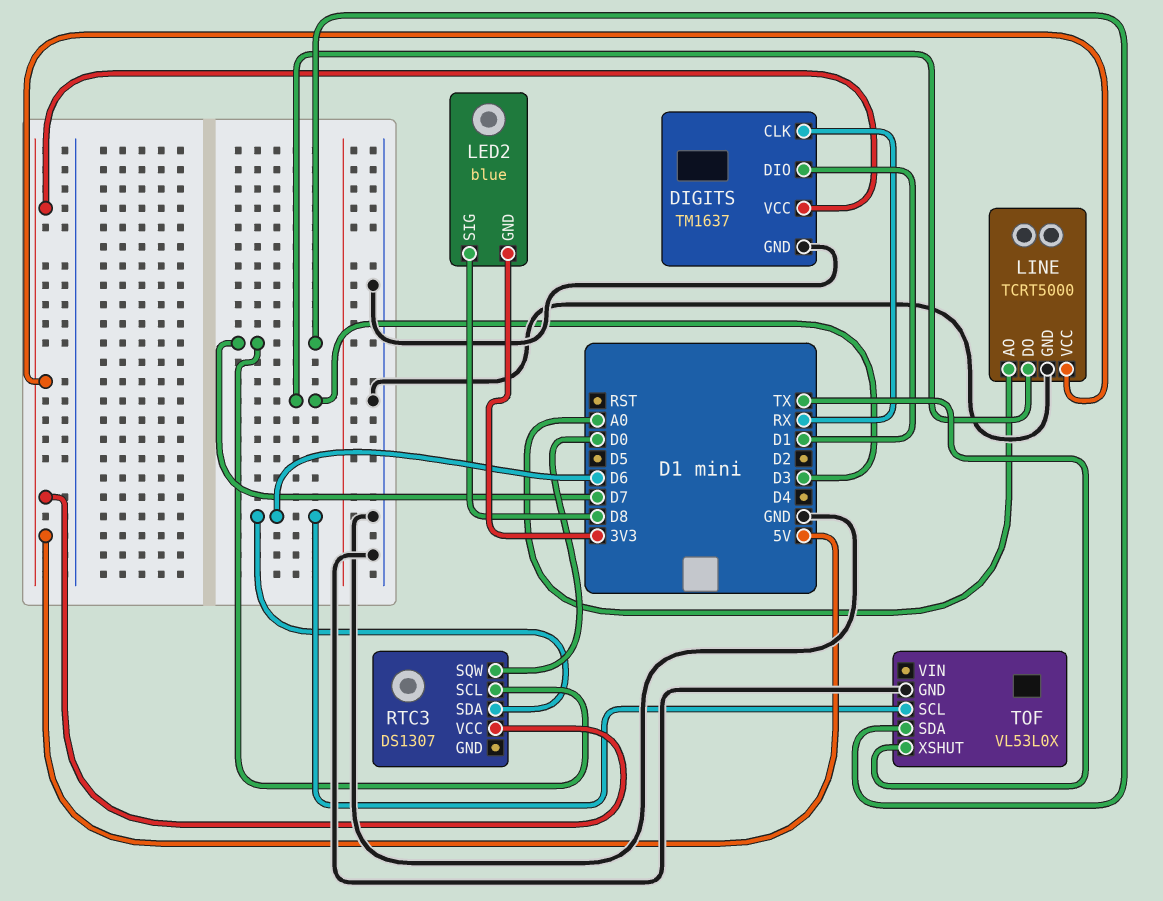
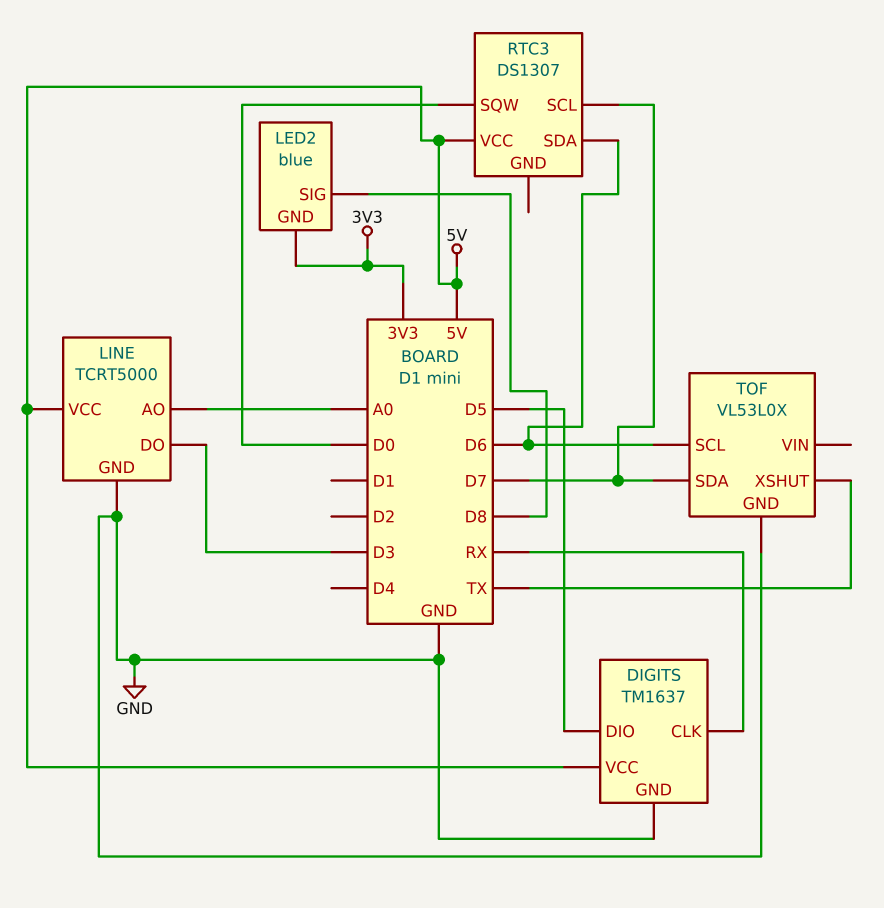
DIGITS pin DIO: D1 -> D5

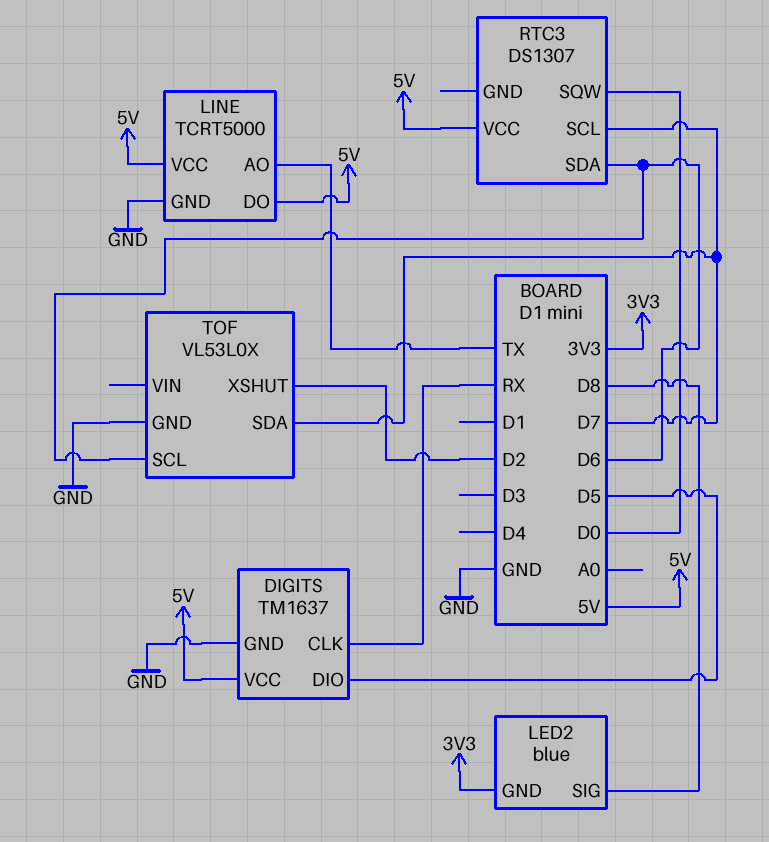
LINE pin AO: A0 -> TX
LINE pin DO: D3 -> 5V
TOF pin XSHUT: TX -> D2

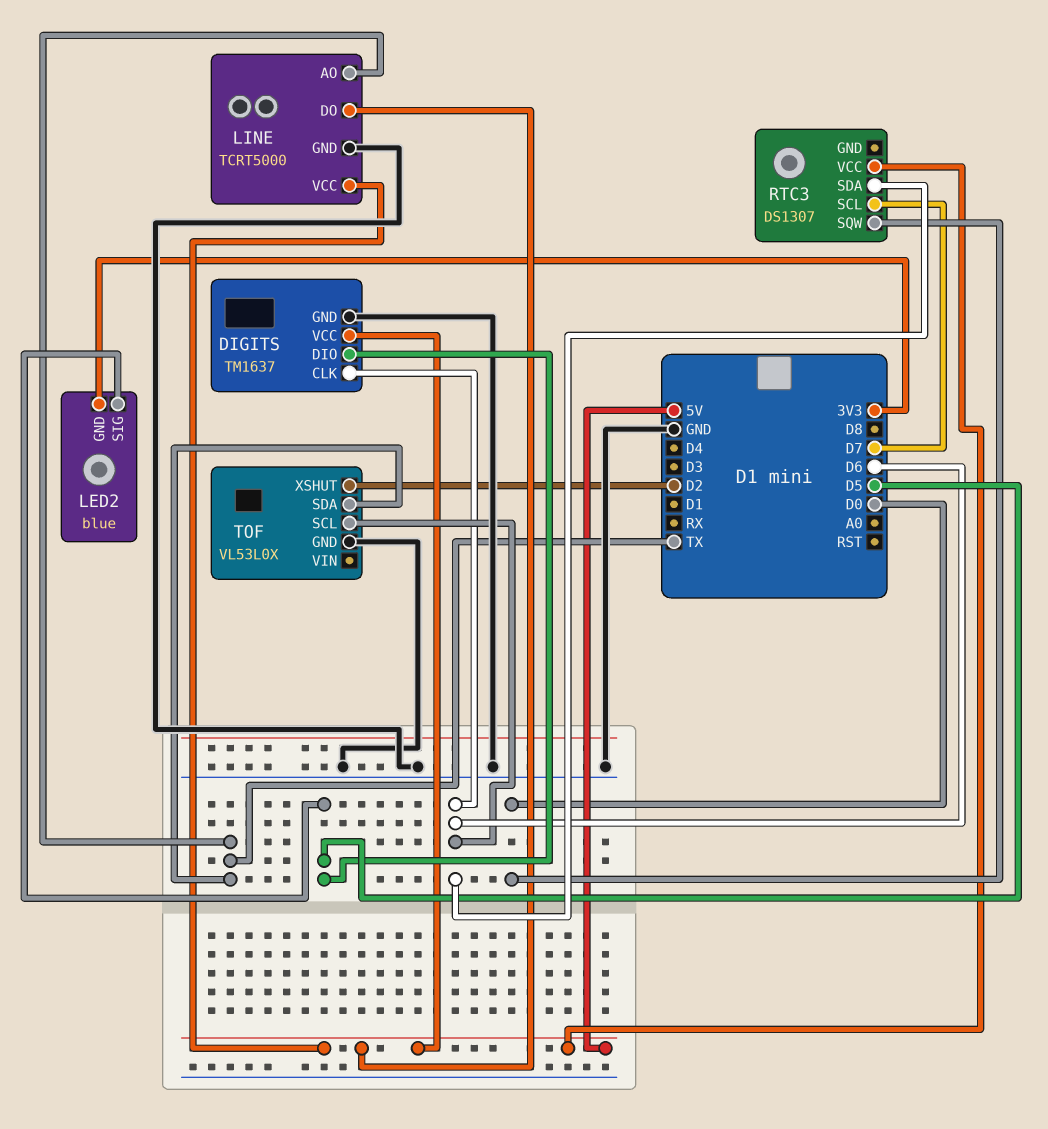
DIGITS pin CLK: RX -> D6
LED2 pin SIG: D8 -> D5
TOF pin SDA: D7 -> TX

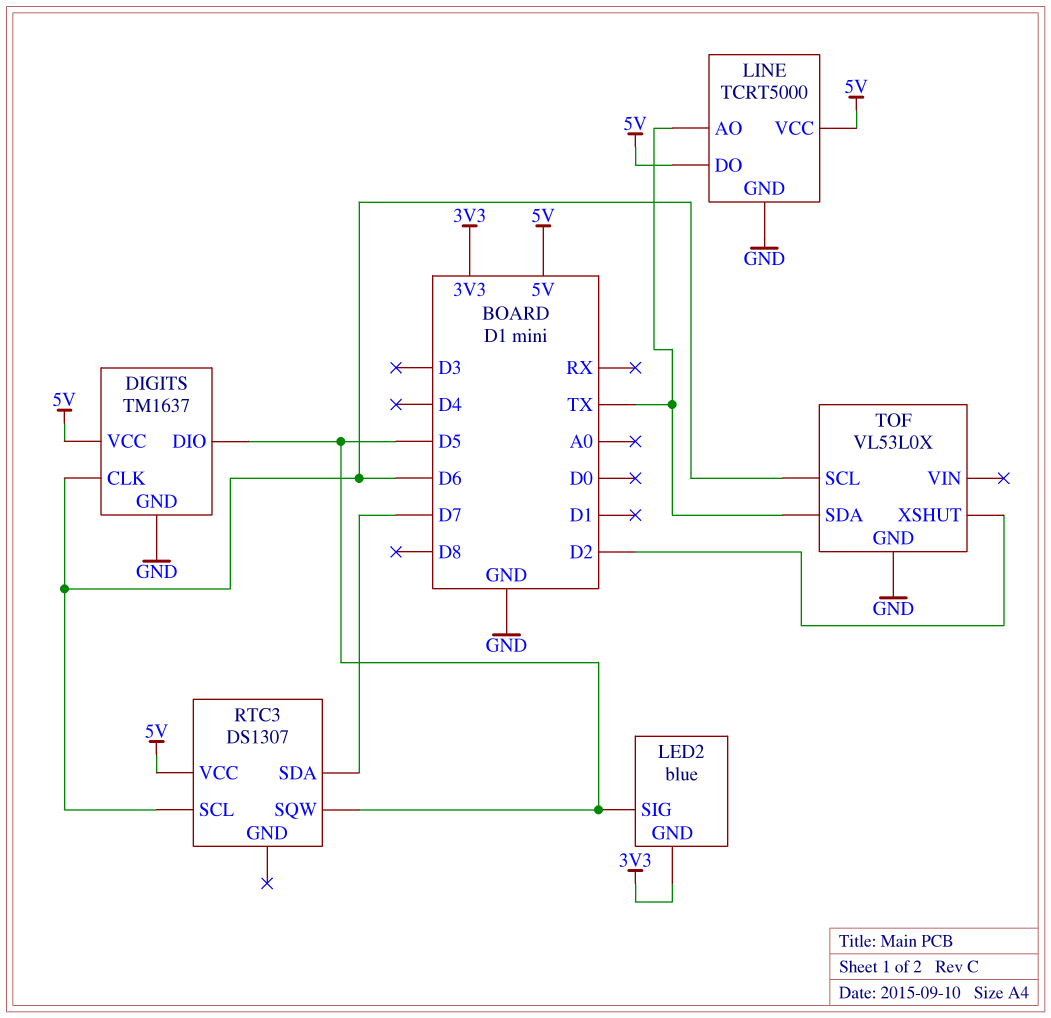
RTC3 pin SCL: D7 -> D6
RTC3 pin SDA: D6 -> D7
RTC3 pin SQW: D0 -> D5

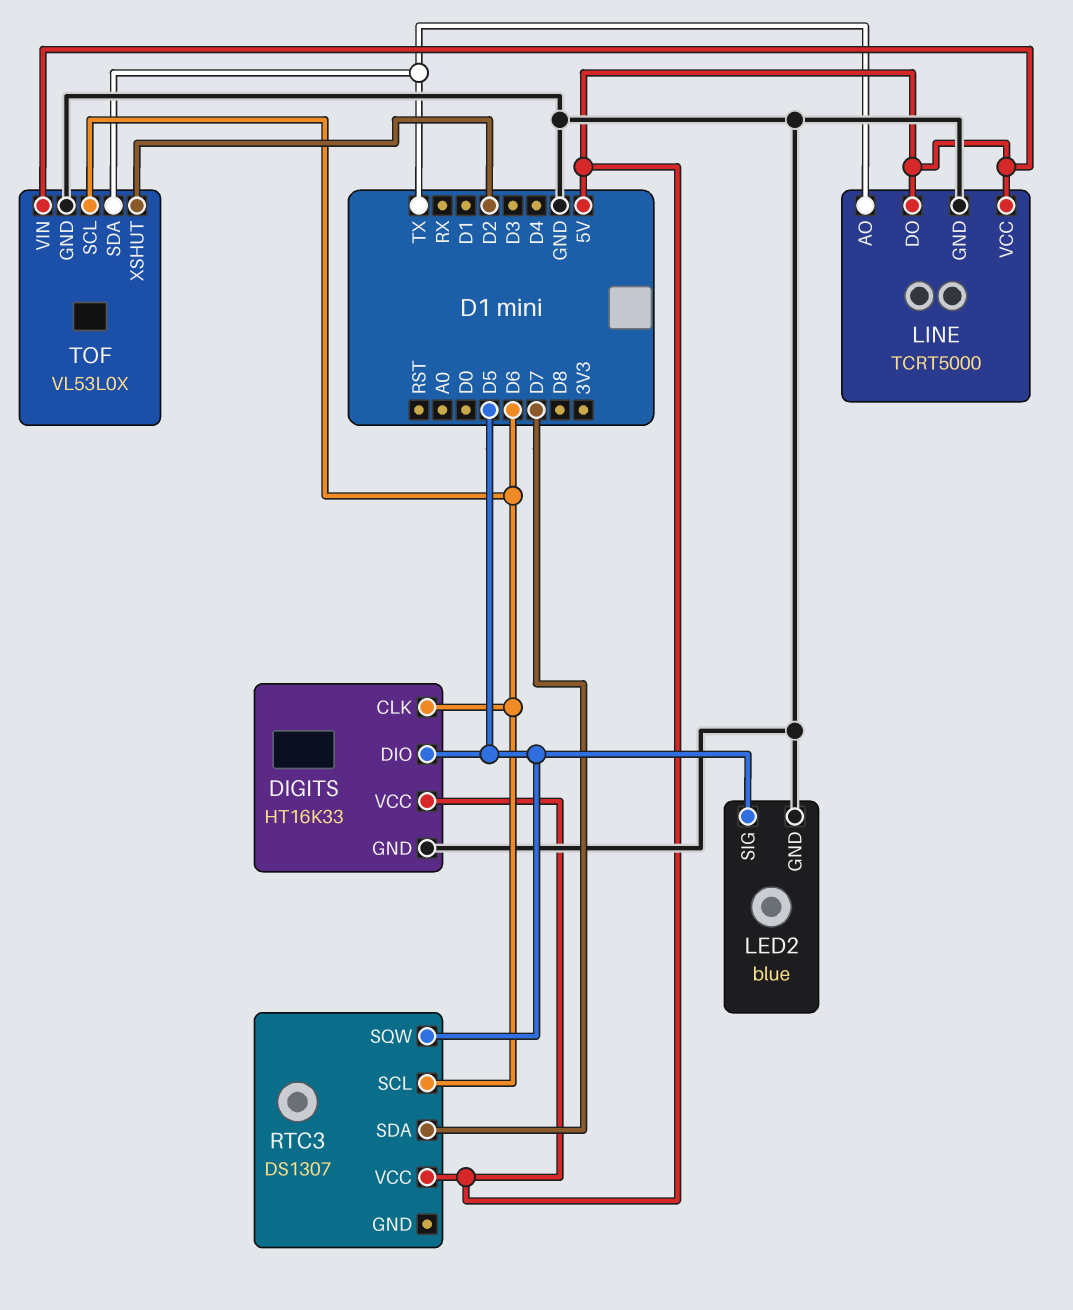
DIGITS: TM1637 -> HT16K33
LED2 pin GND: 3V3 -> GND
TOF pin VIN: none -> 5V

